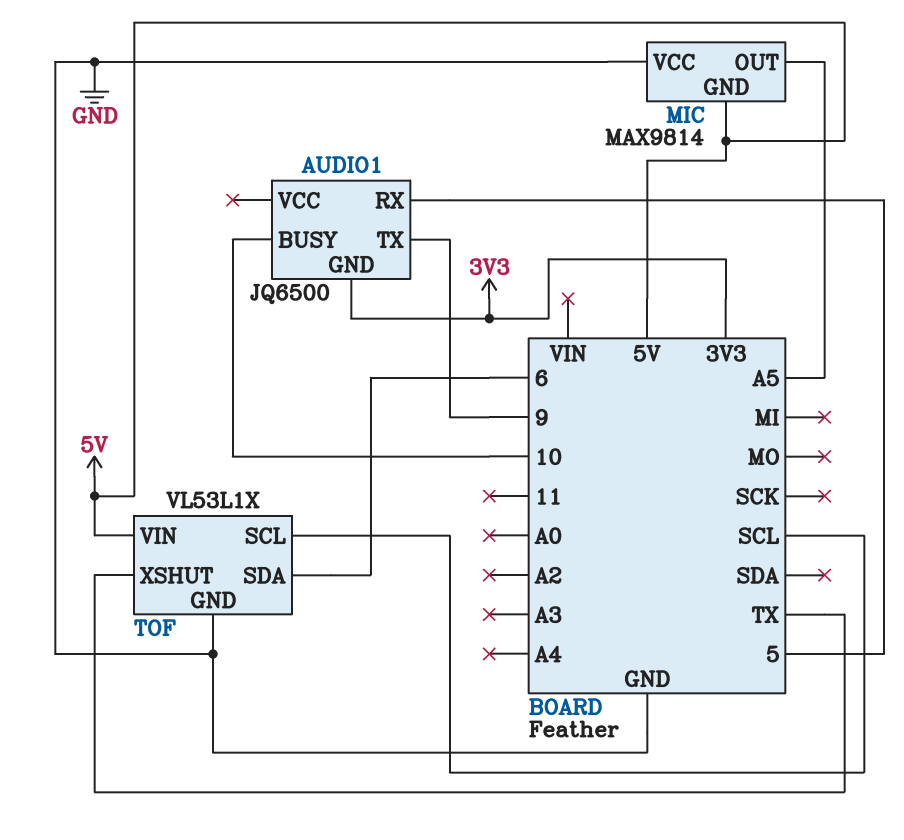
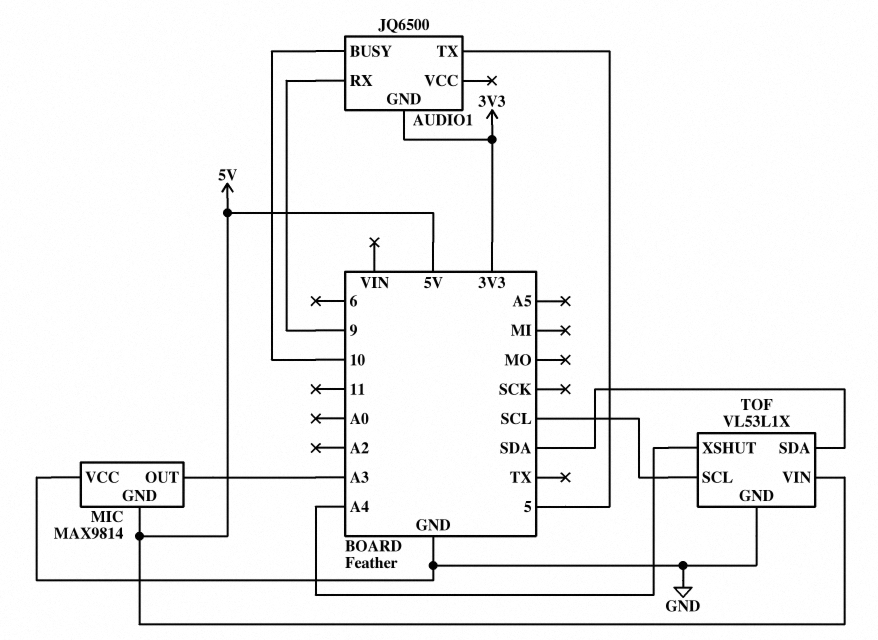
AUDIO1 pin RX: 5 -> 9
AUDIO1 pin TX: 9 -> 5
MIC pin OUT: A5 -> A3
TOF pin SDA: 6 -> SDA
TOF pin XSHUT: TX -> A4

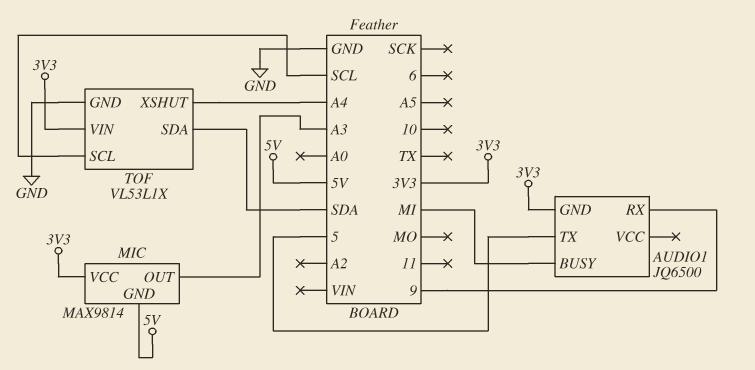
AUDIO1 pin BUSY: 10 -> MI
MIC pin VCC: GND -> 3V3
TOF pin VIN: 5V -> 3V3

